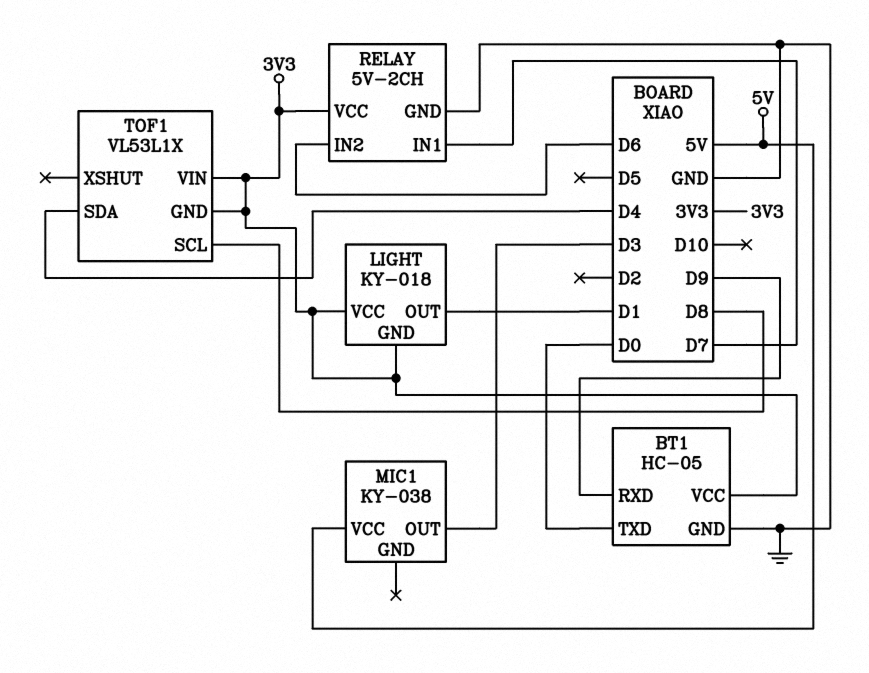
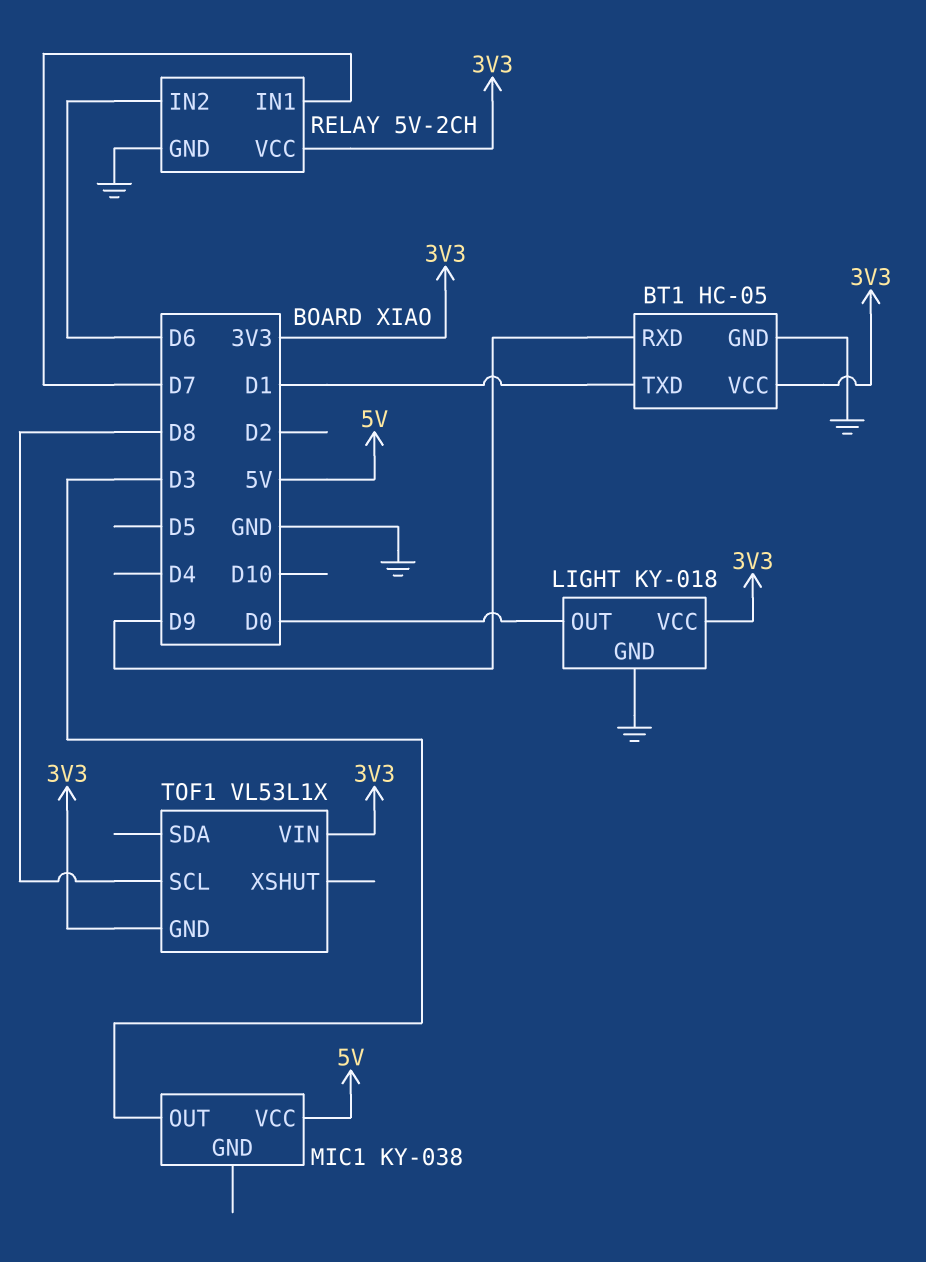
BT1 pin TXD: D0 -> D1
LIGHT pin GND: 3V3 -> GND
LIGHT pin OUT: D1 -> D0
TOF1 pin SDA: D4 -> none

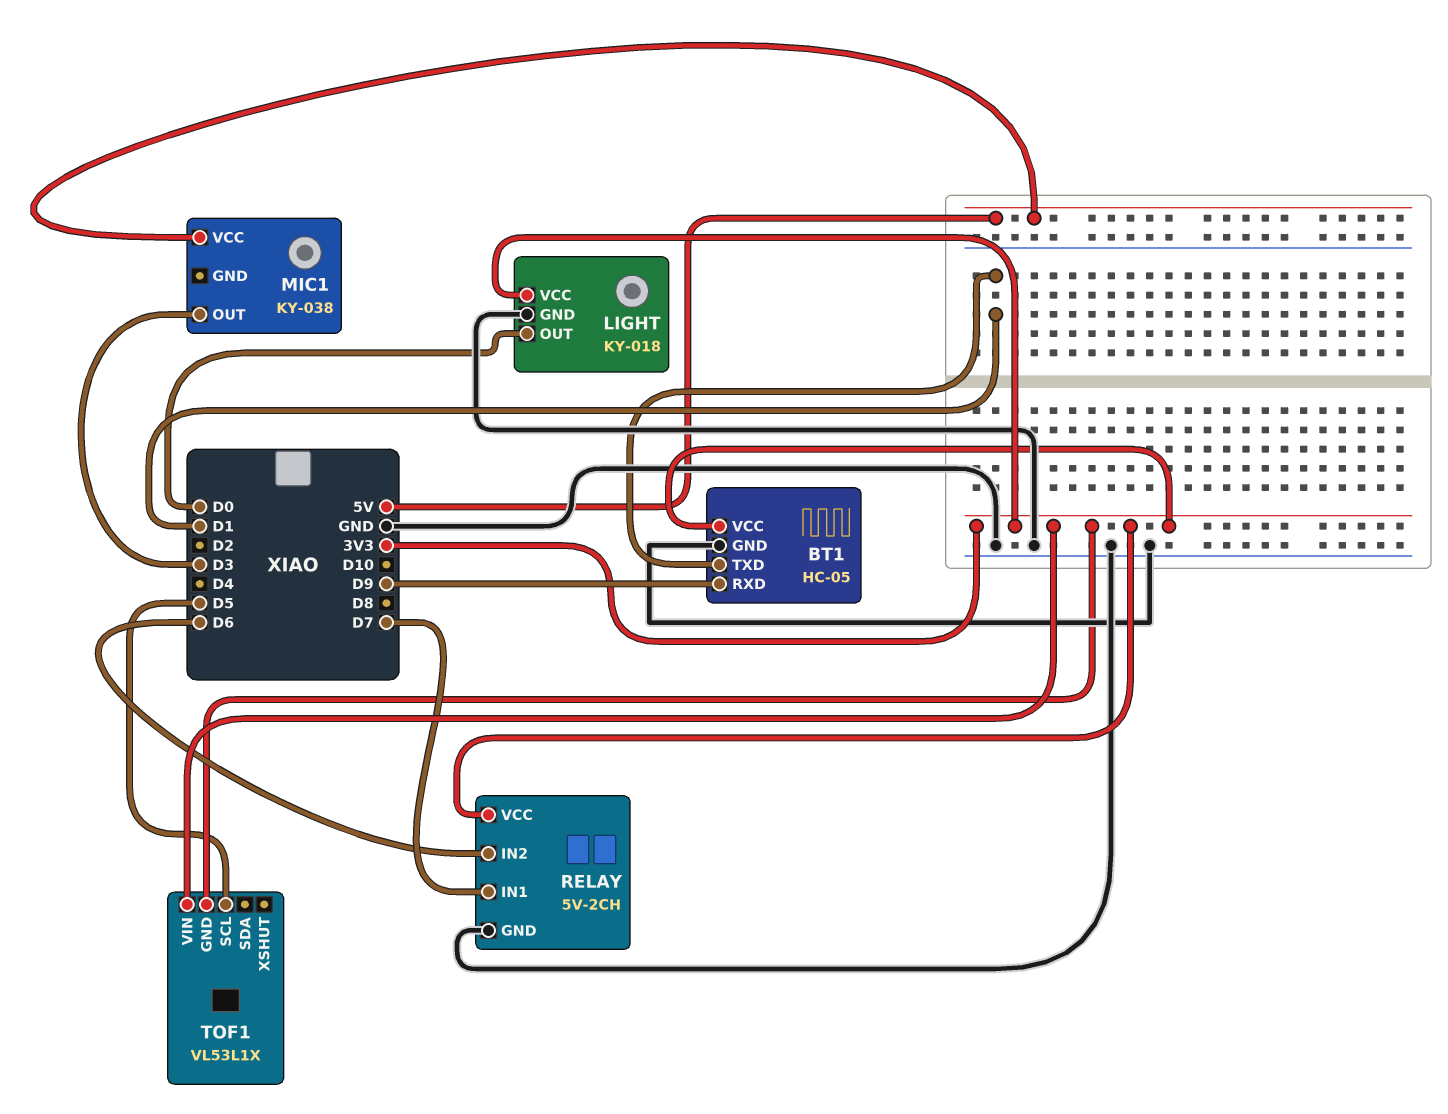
TOF1 pin SCL: D8 -> D5

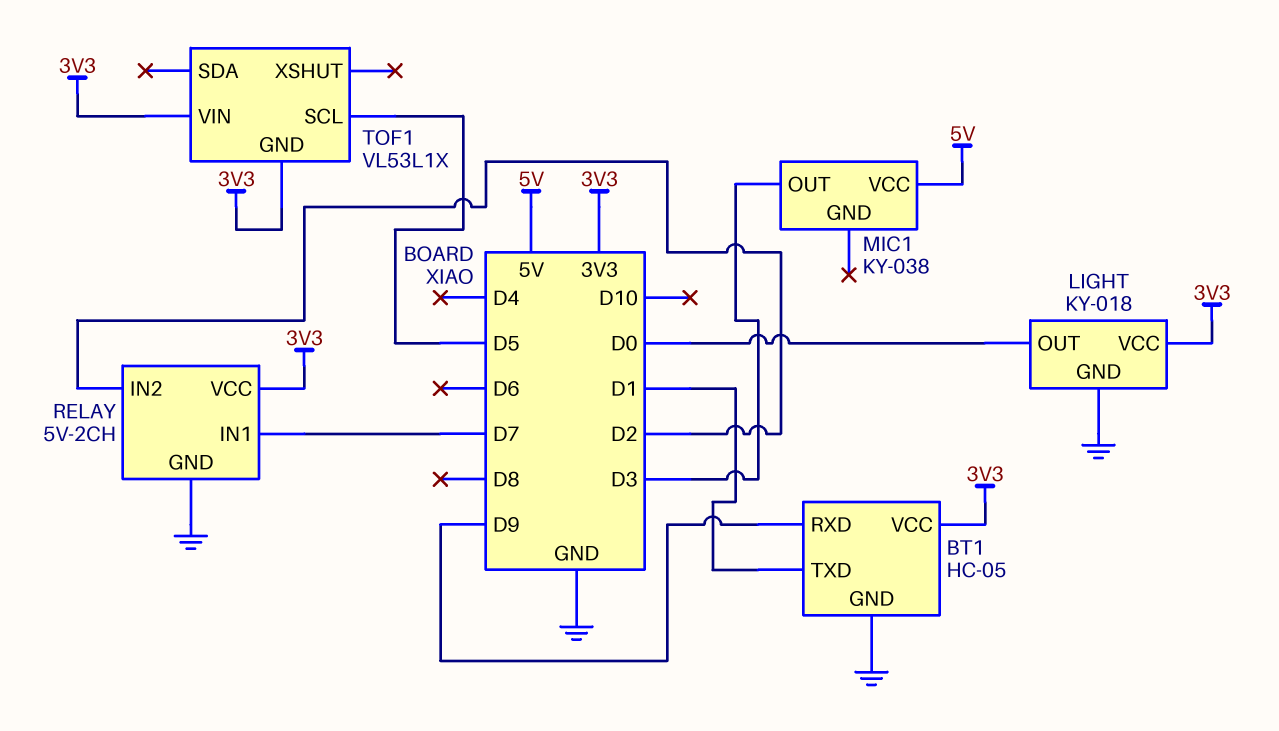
RELAY pin IN2: D6 -> D2

